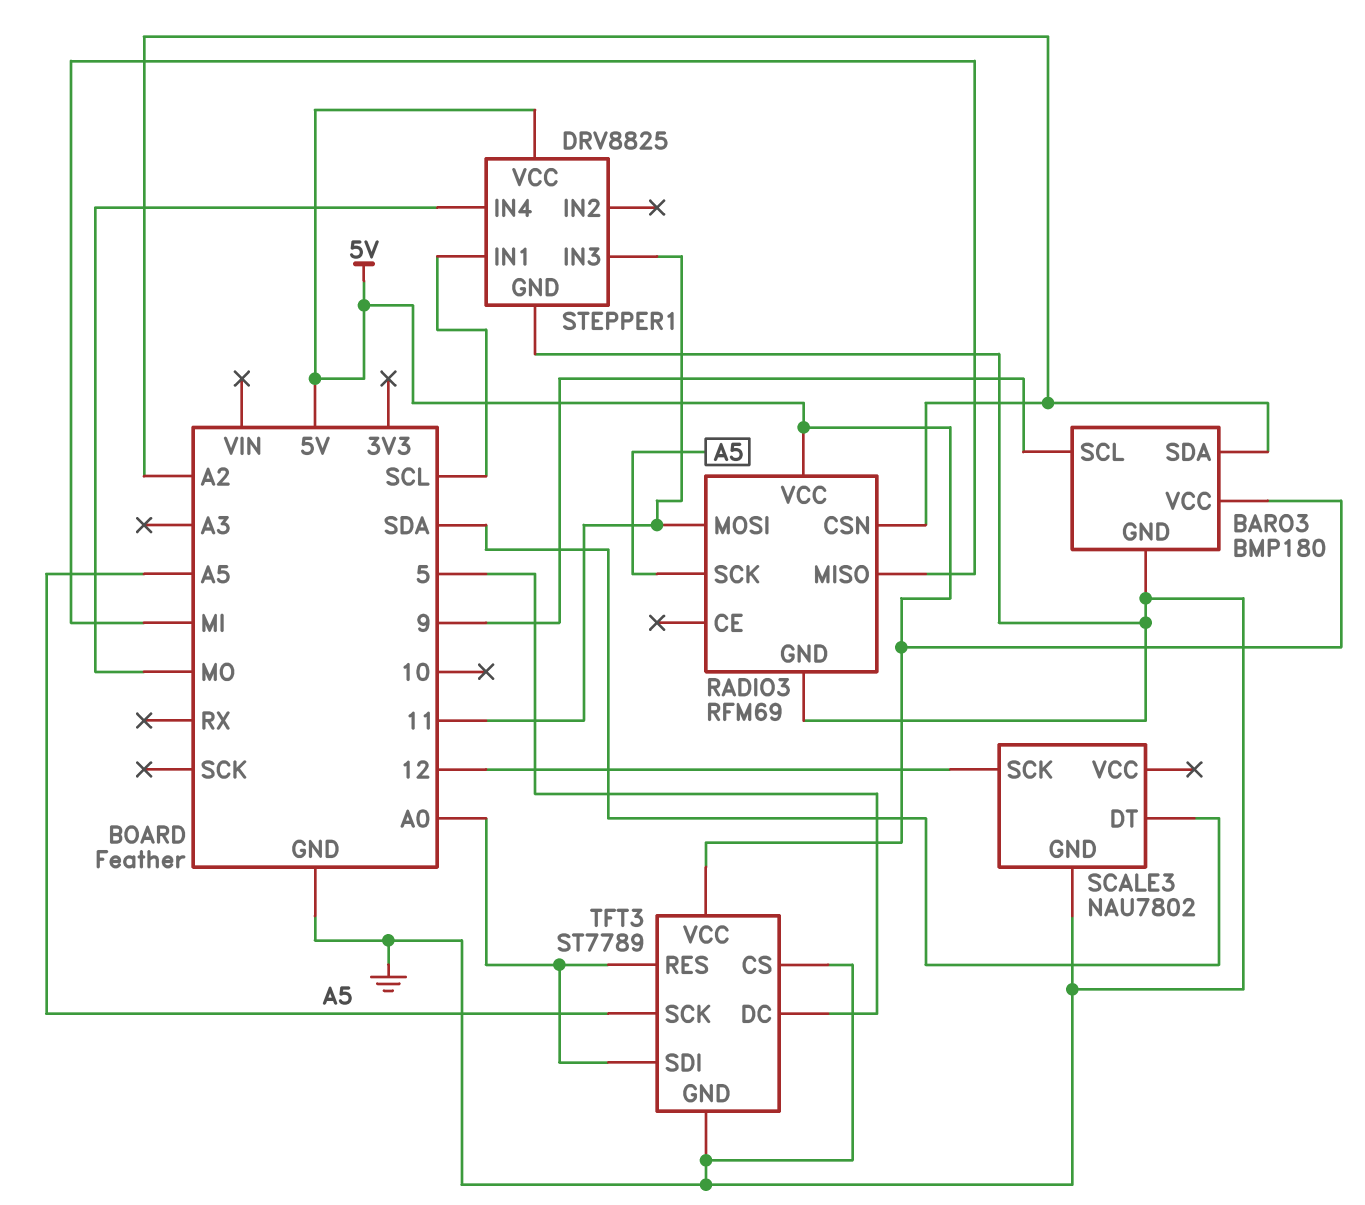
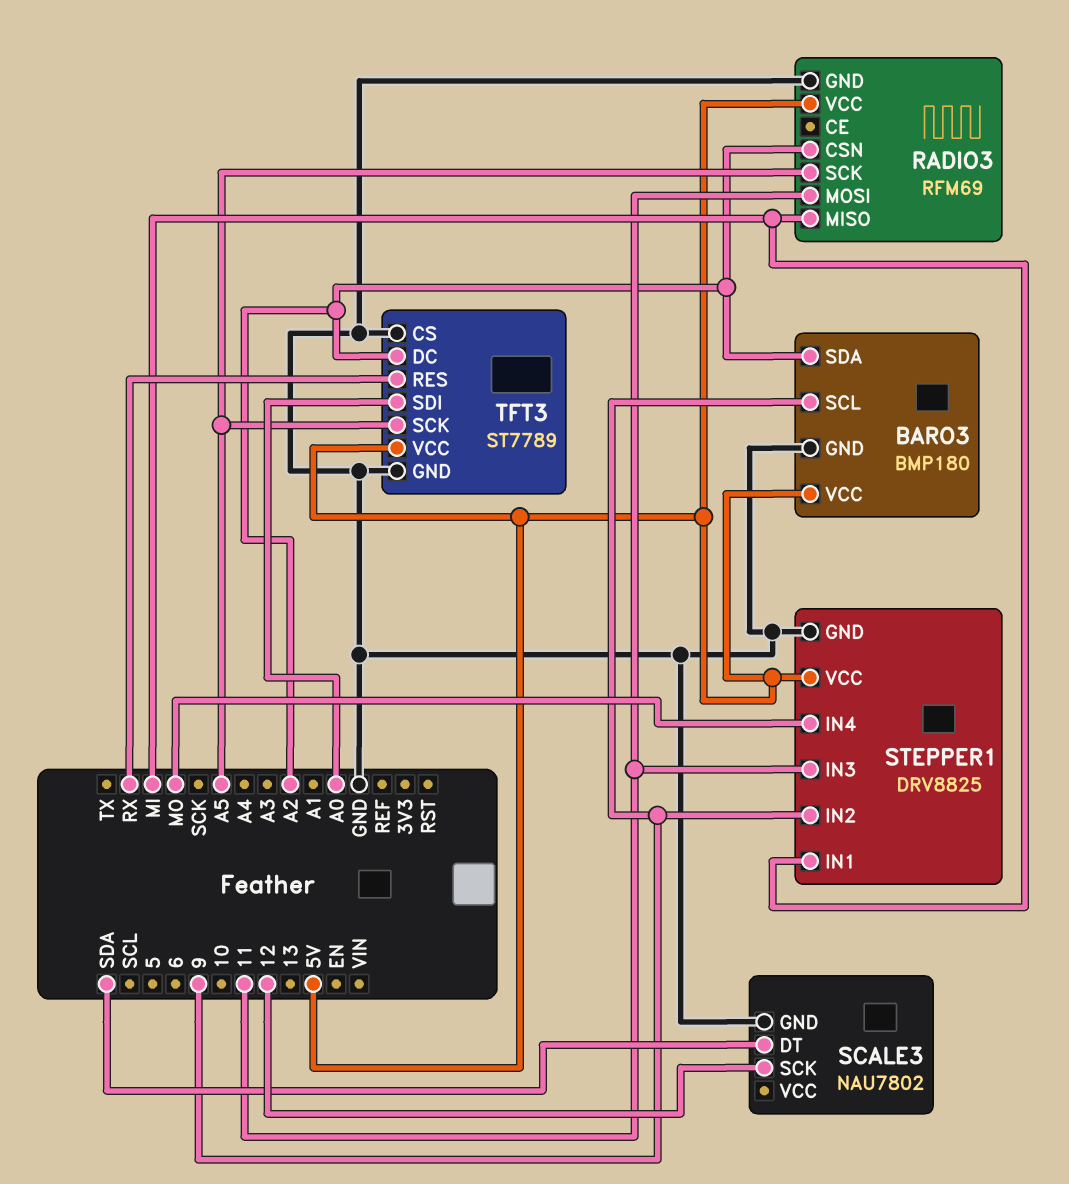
STEPPER1 pin IN1: SCL -> MI
STEPPER1 pin IN2: none -> 9
TFT3 pin DC: 5 -> A2
TFT3 pin RES: A0 -> RX

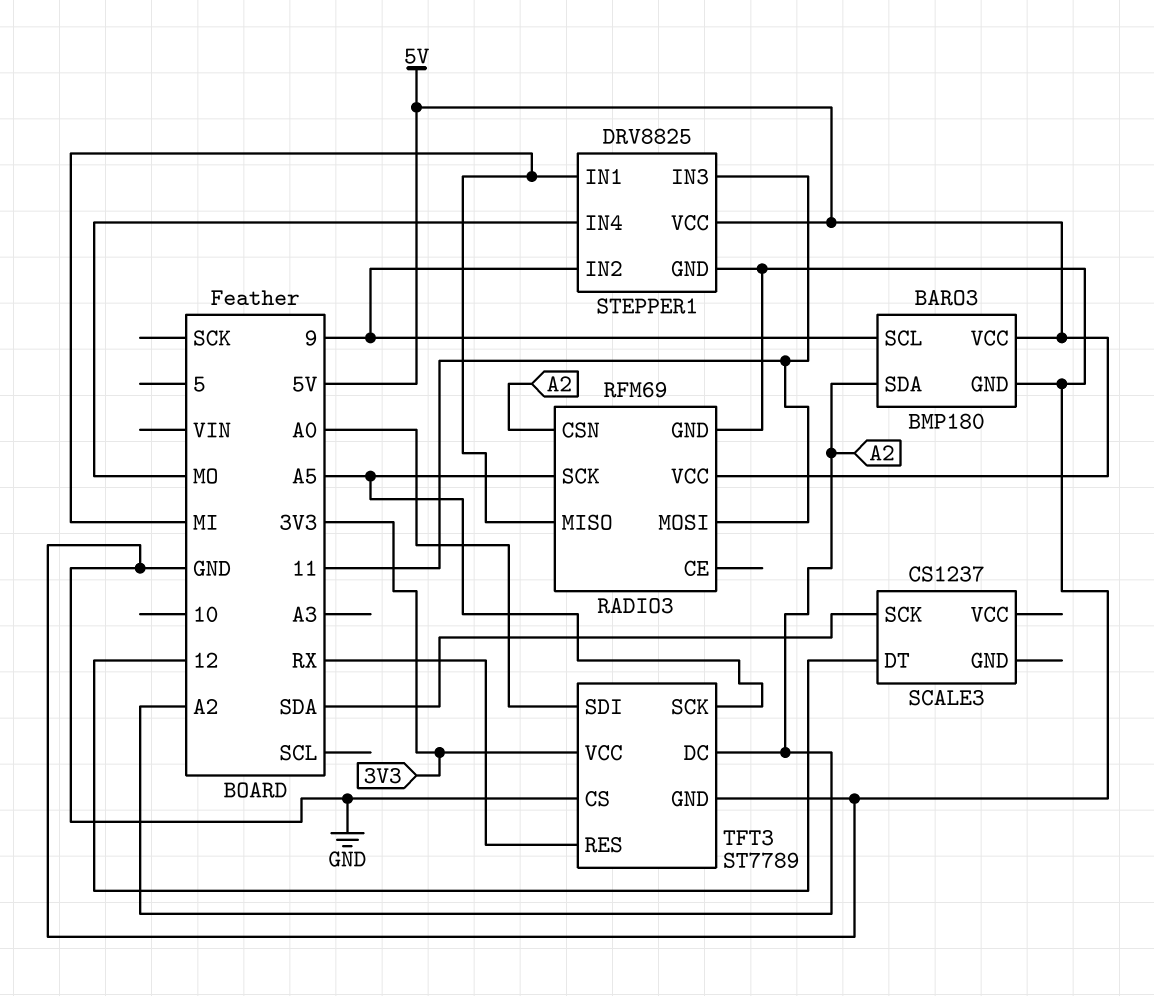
SCALE3: NAU7802 -> CS1237
SCALE3 pin DT: SDA -> 12
SCALE3 pin GND: GND -> none
SCALE3 pin SCK: 12 -> SDA
TFT3 pin VCC: 5V -> 3V3

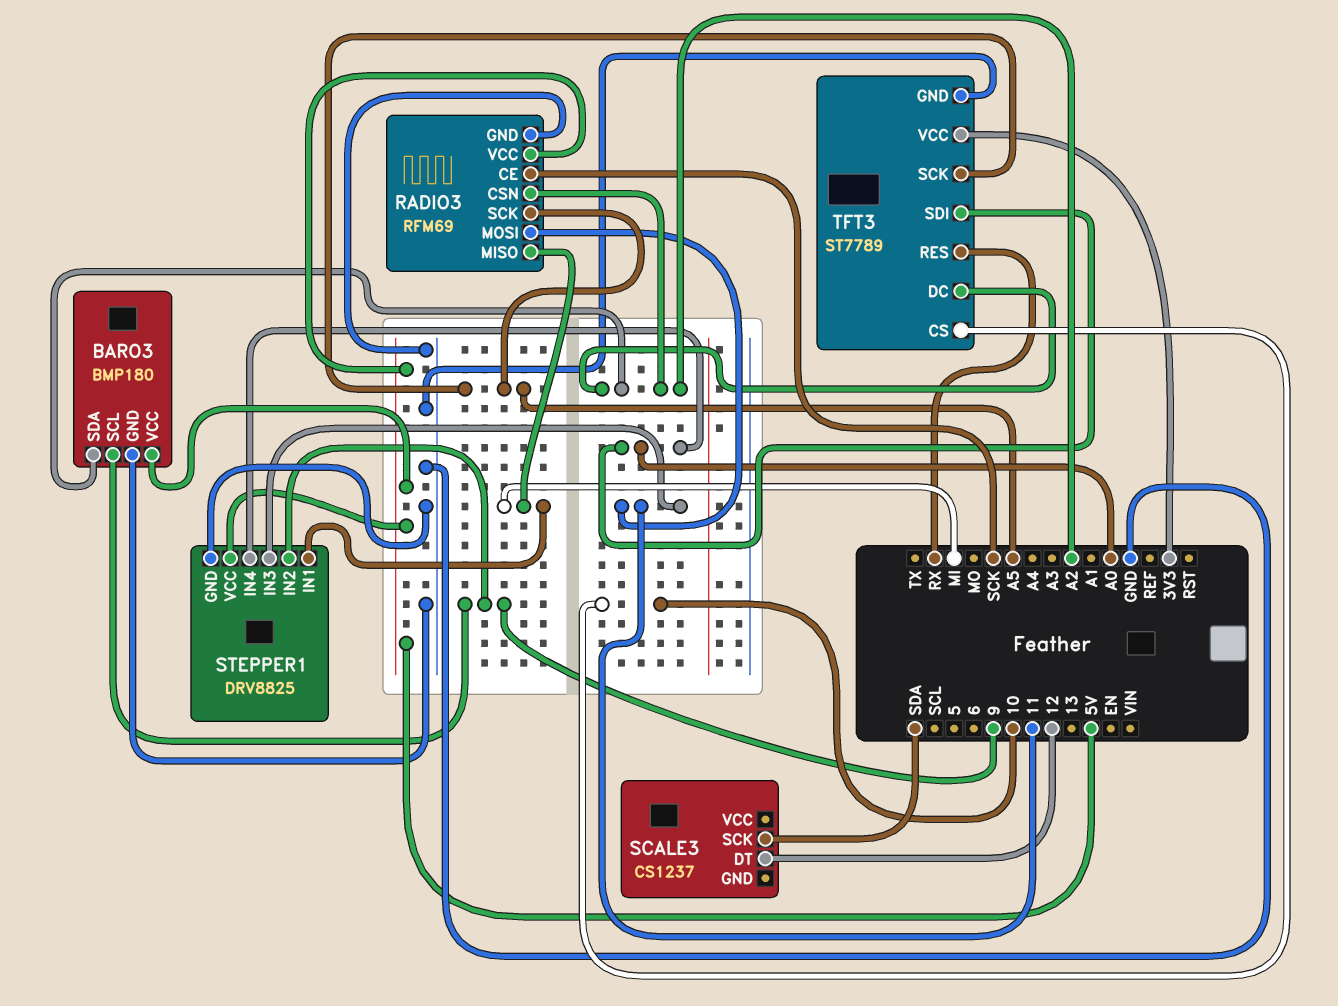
RADIO3 pin CE: none -> SCK
STEPPER1 pin IN4: MO -> A0
TFT3 pin CS: GND -> 10

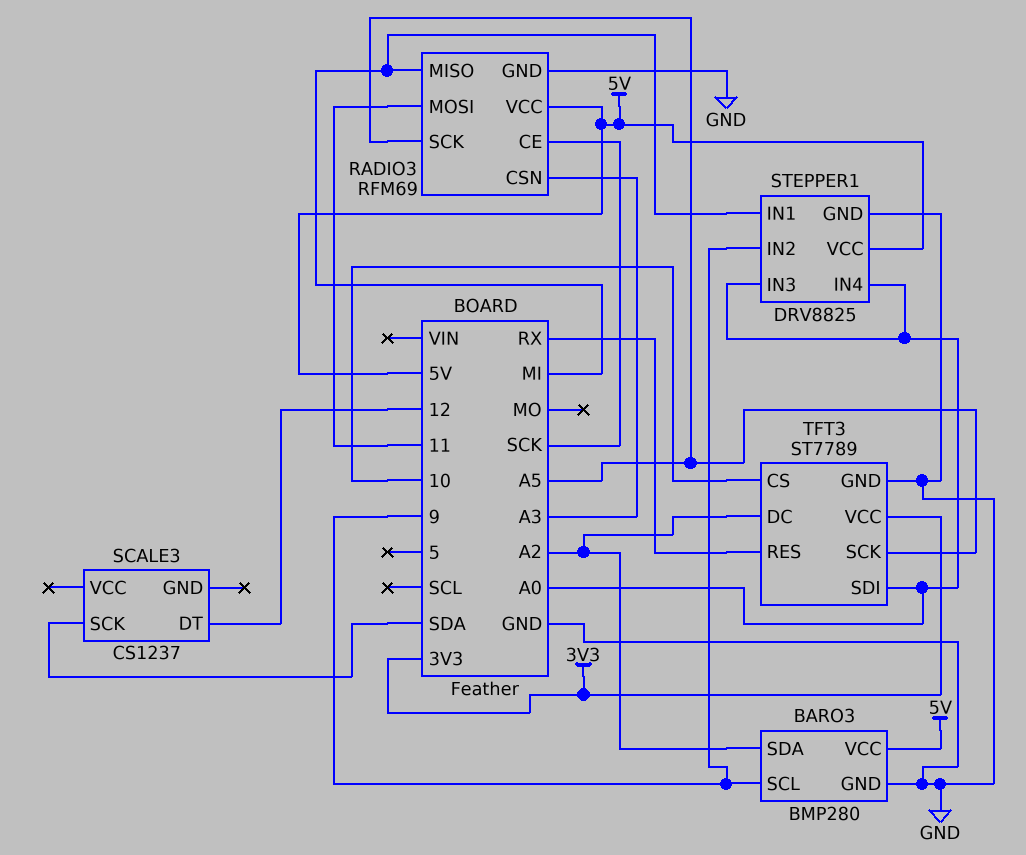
BARO3: BMP180 -> BMP280
RADIO3 pin CSN: A2 -> A3
STEPPER1 pin IN3: 11 -> A0

